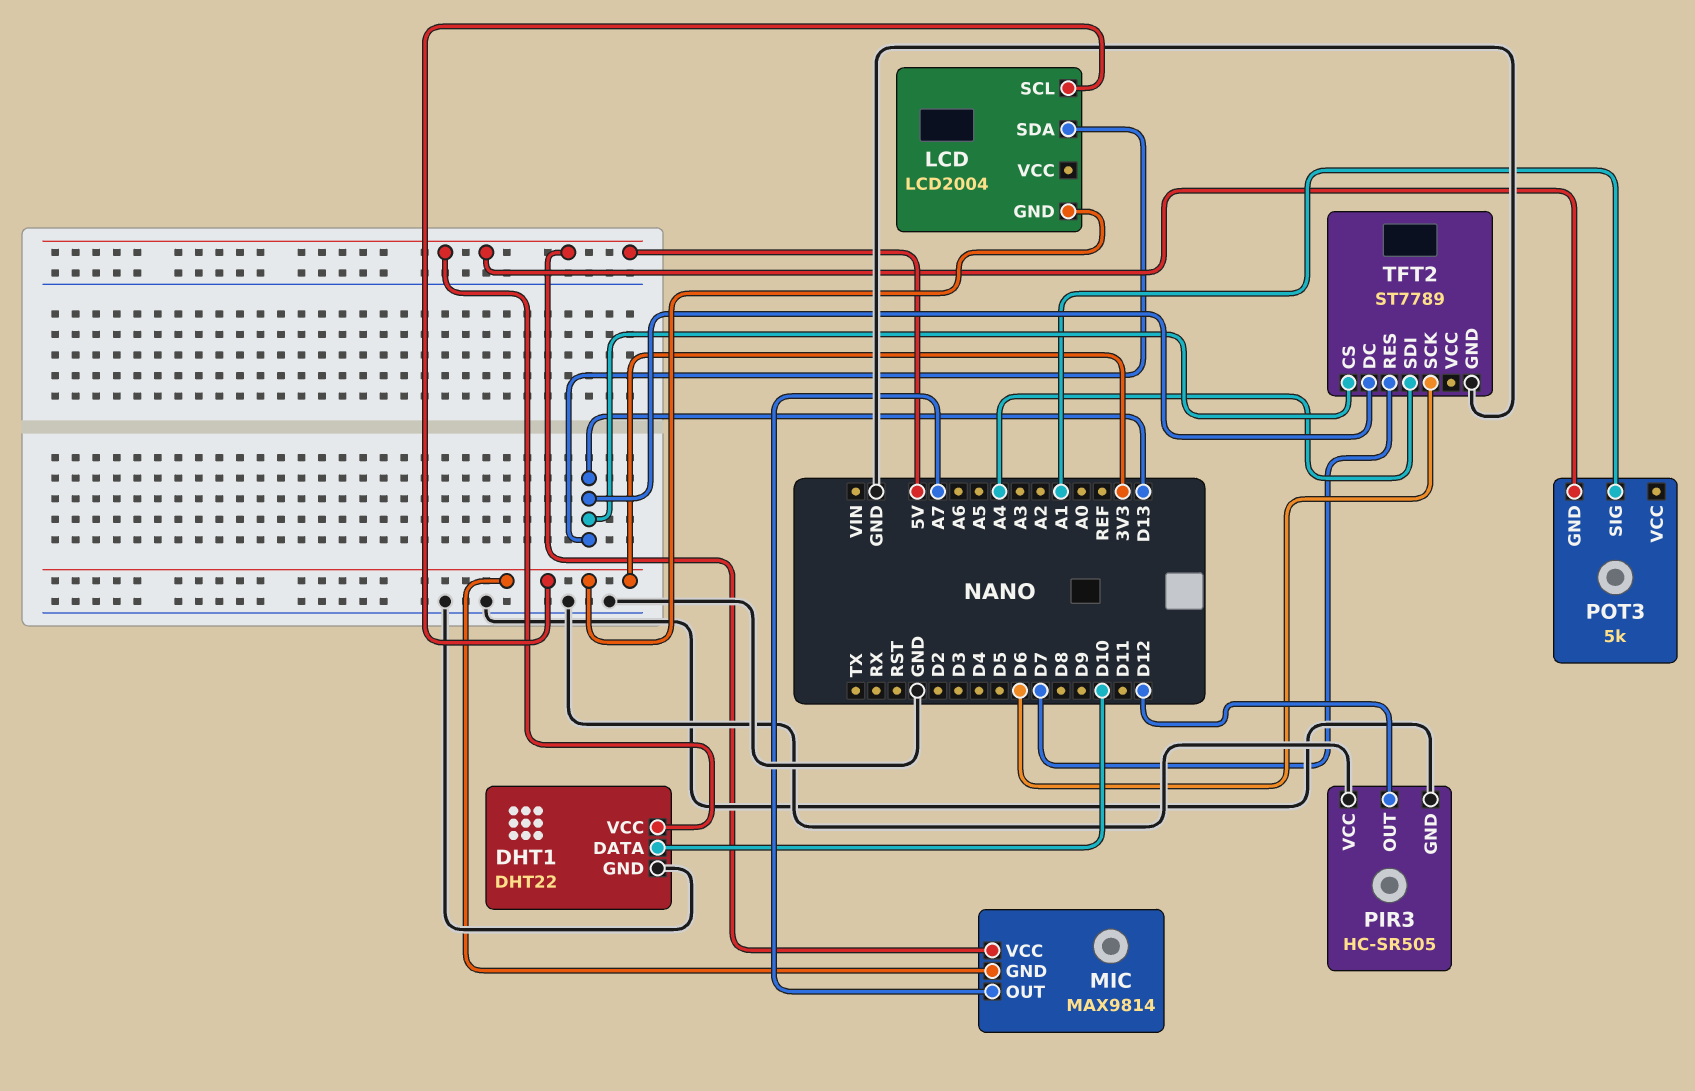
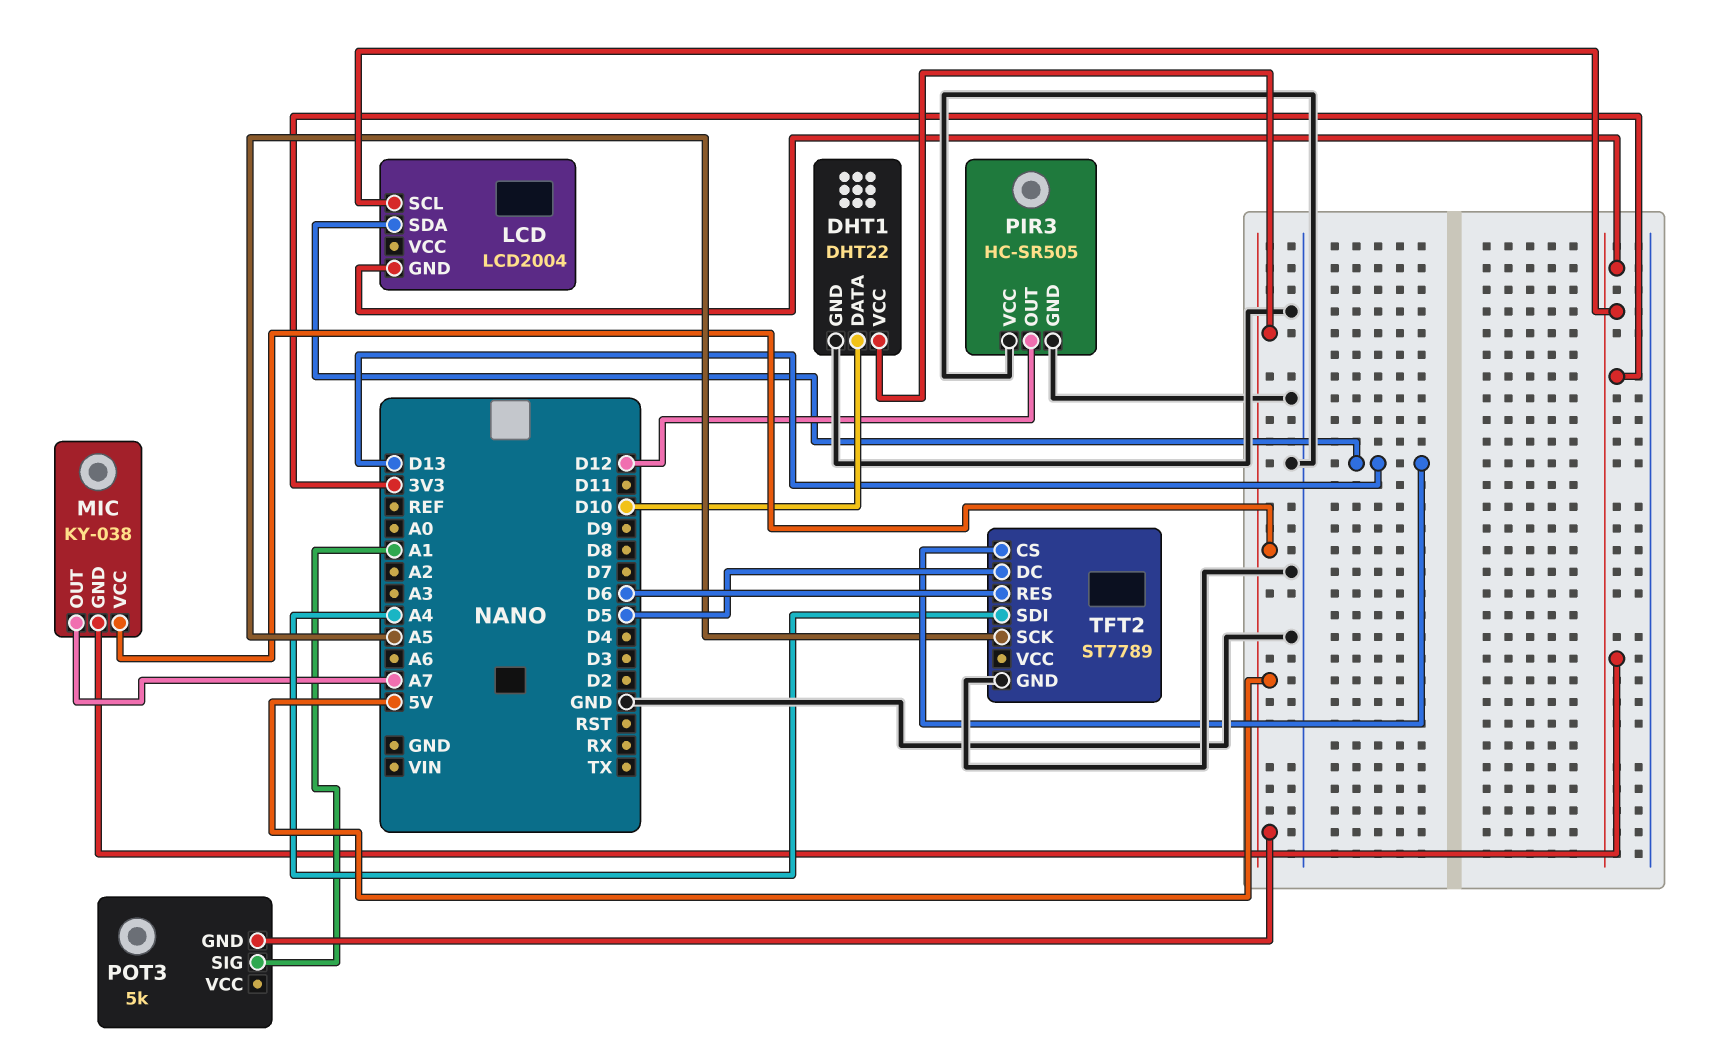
MIC: MAX9814 -> KY-038
TFT2 pin DC: D13 -> D5
TFT2 pin RES: D7 -> D6
TFT2 pin SCK: D6 -> A5

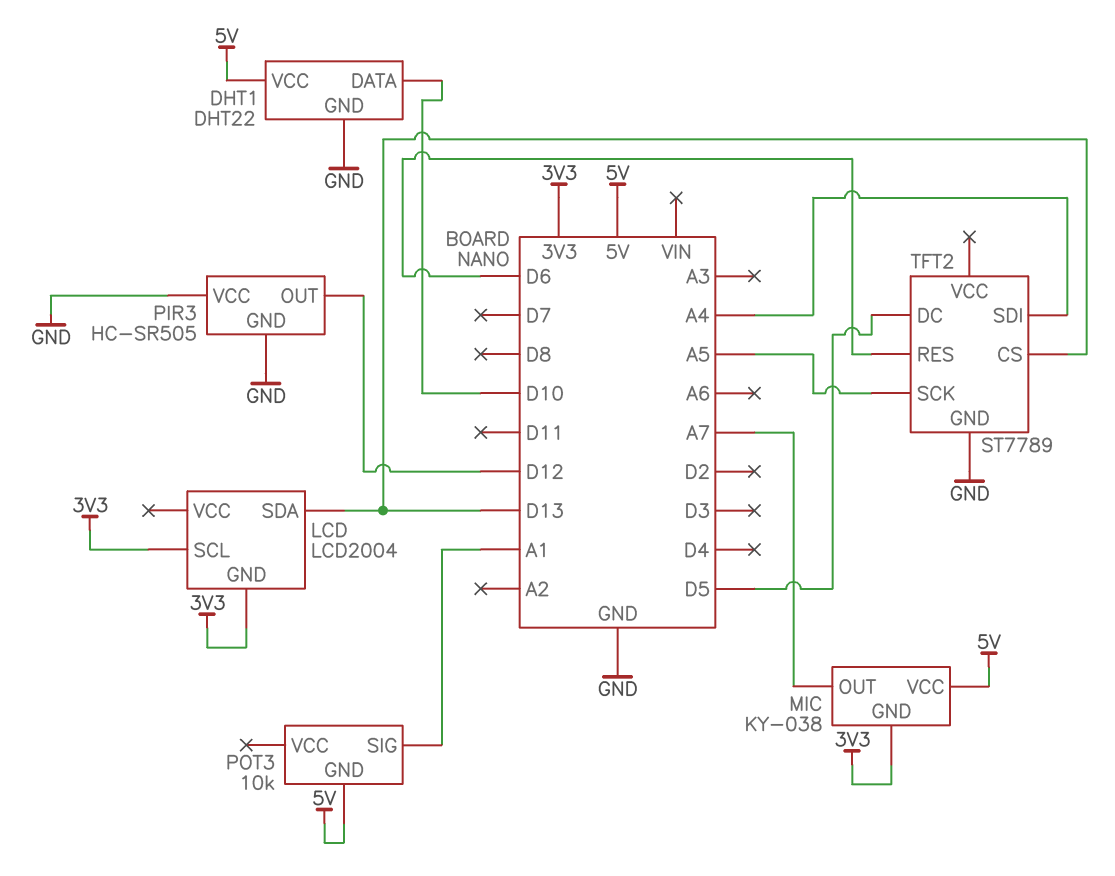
POT3: 5k -> 10k

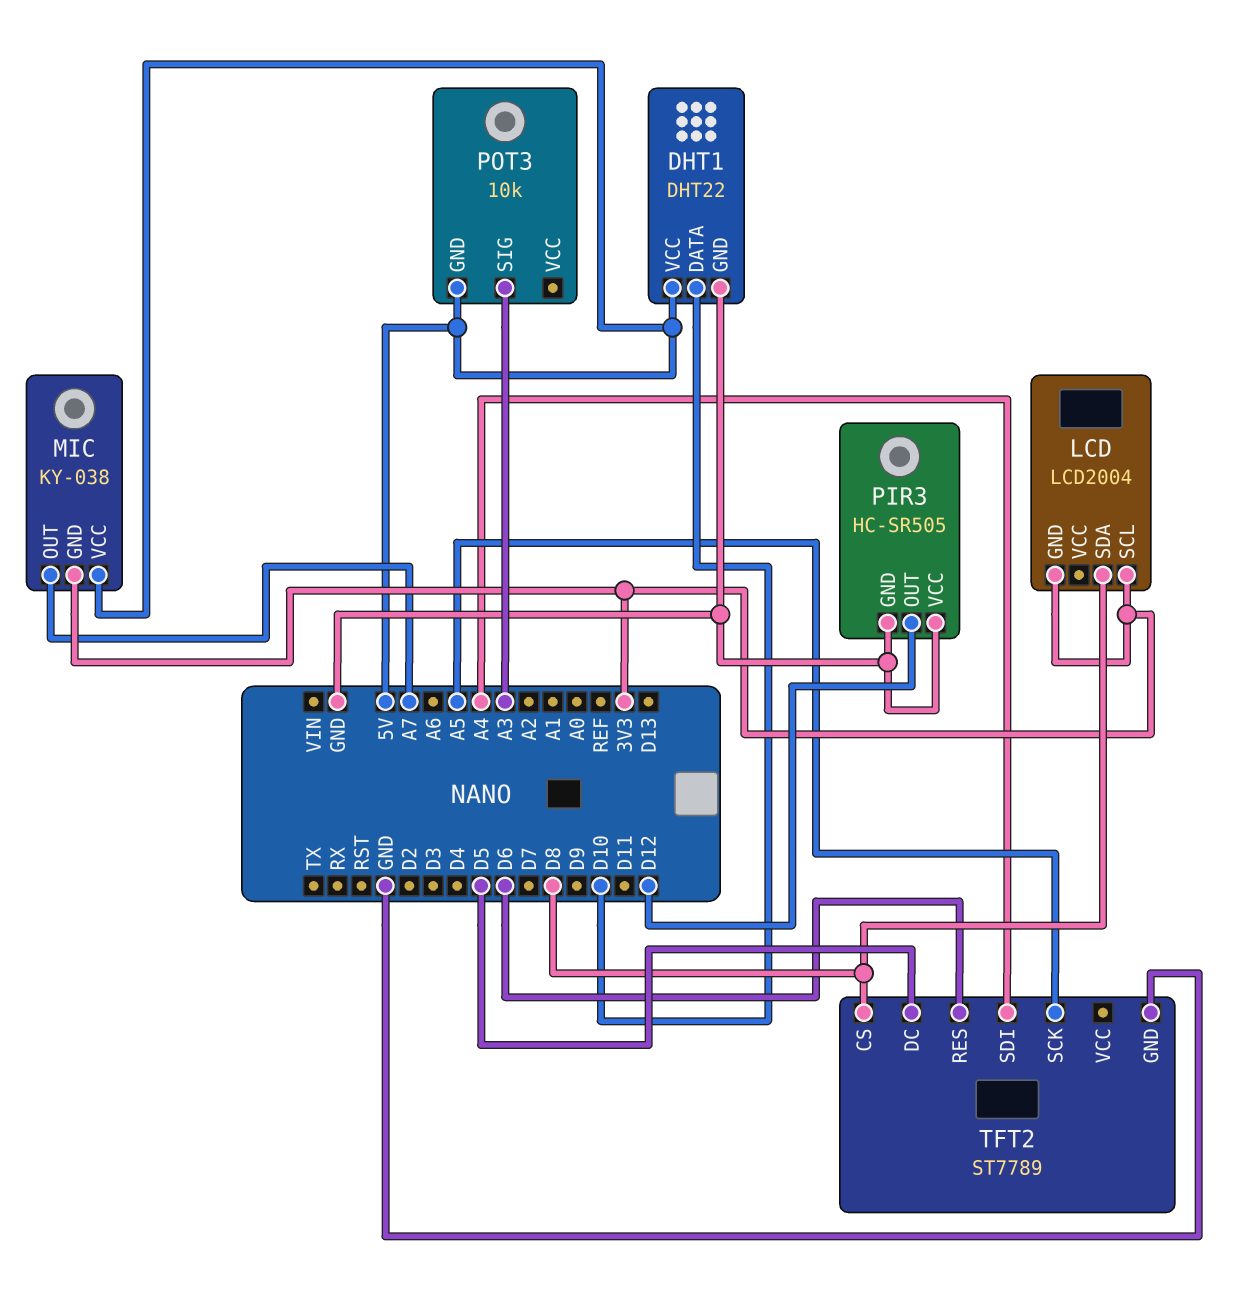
LCD pin SDA: D13 -> D8
POT3 pin SIG: A1 -> A3
TFT2 pin CS: D13 -> D8

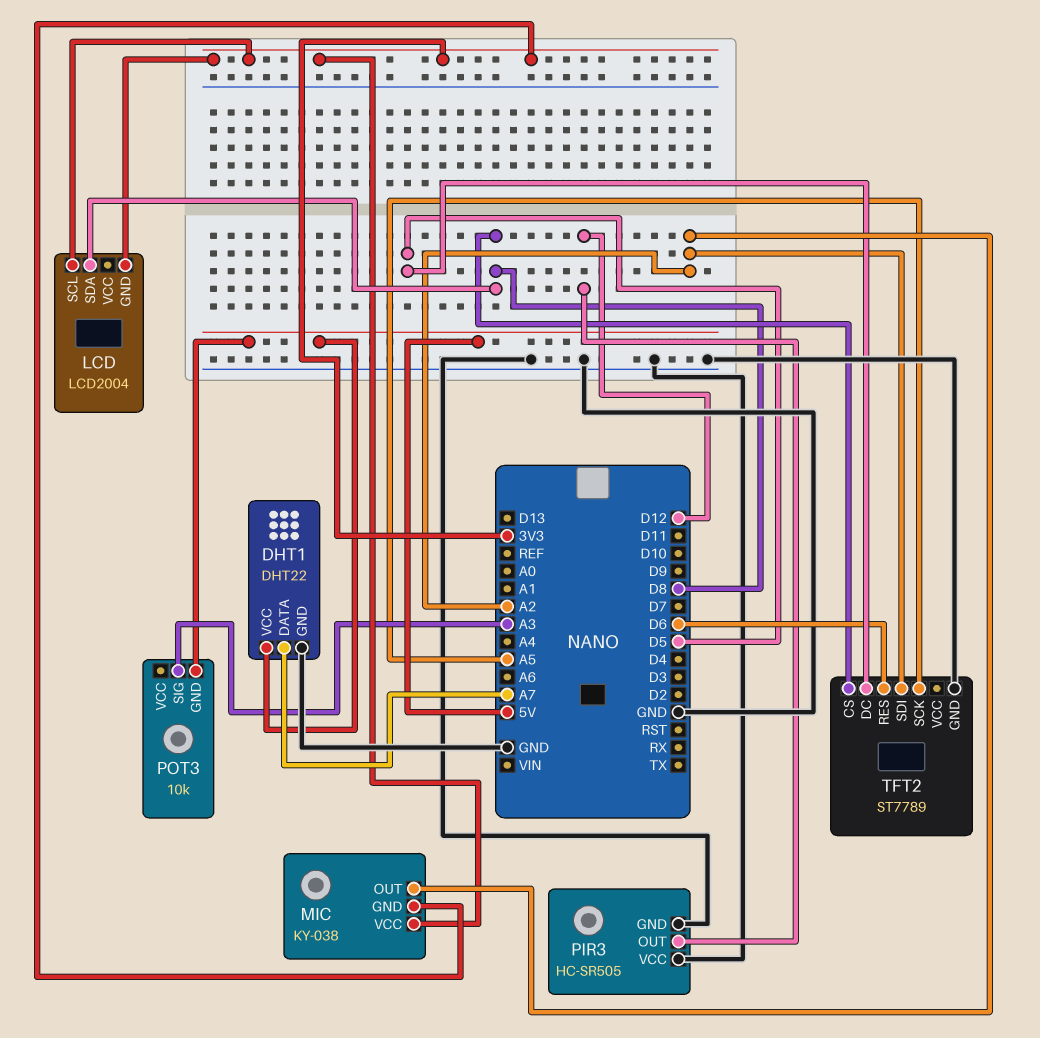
DHT1 pin DATA: D10 -> A7
MIC pin OUT: A7 -> A2
MIC pin VCC: 5V -> 3V3
TFT2 pin SDI: A4 -> A2

